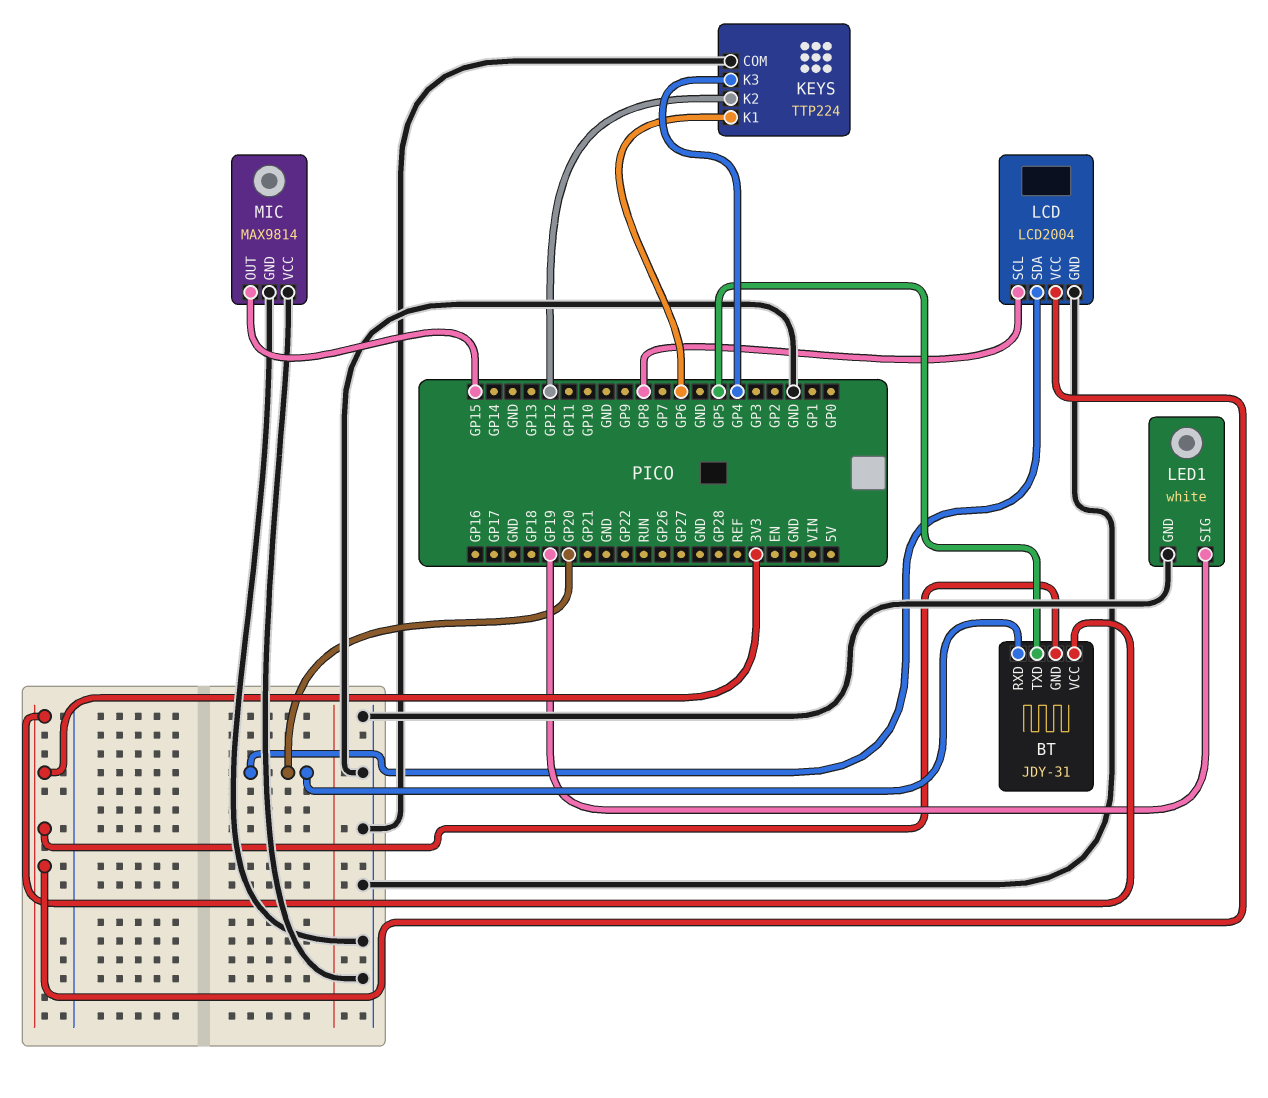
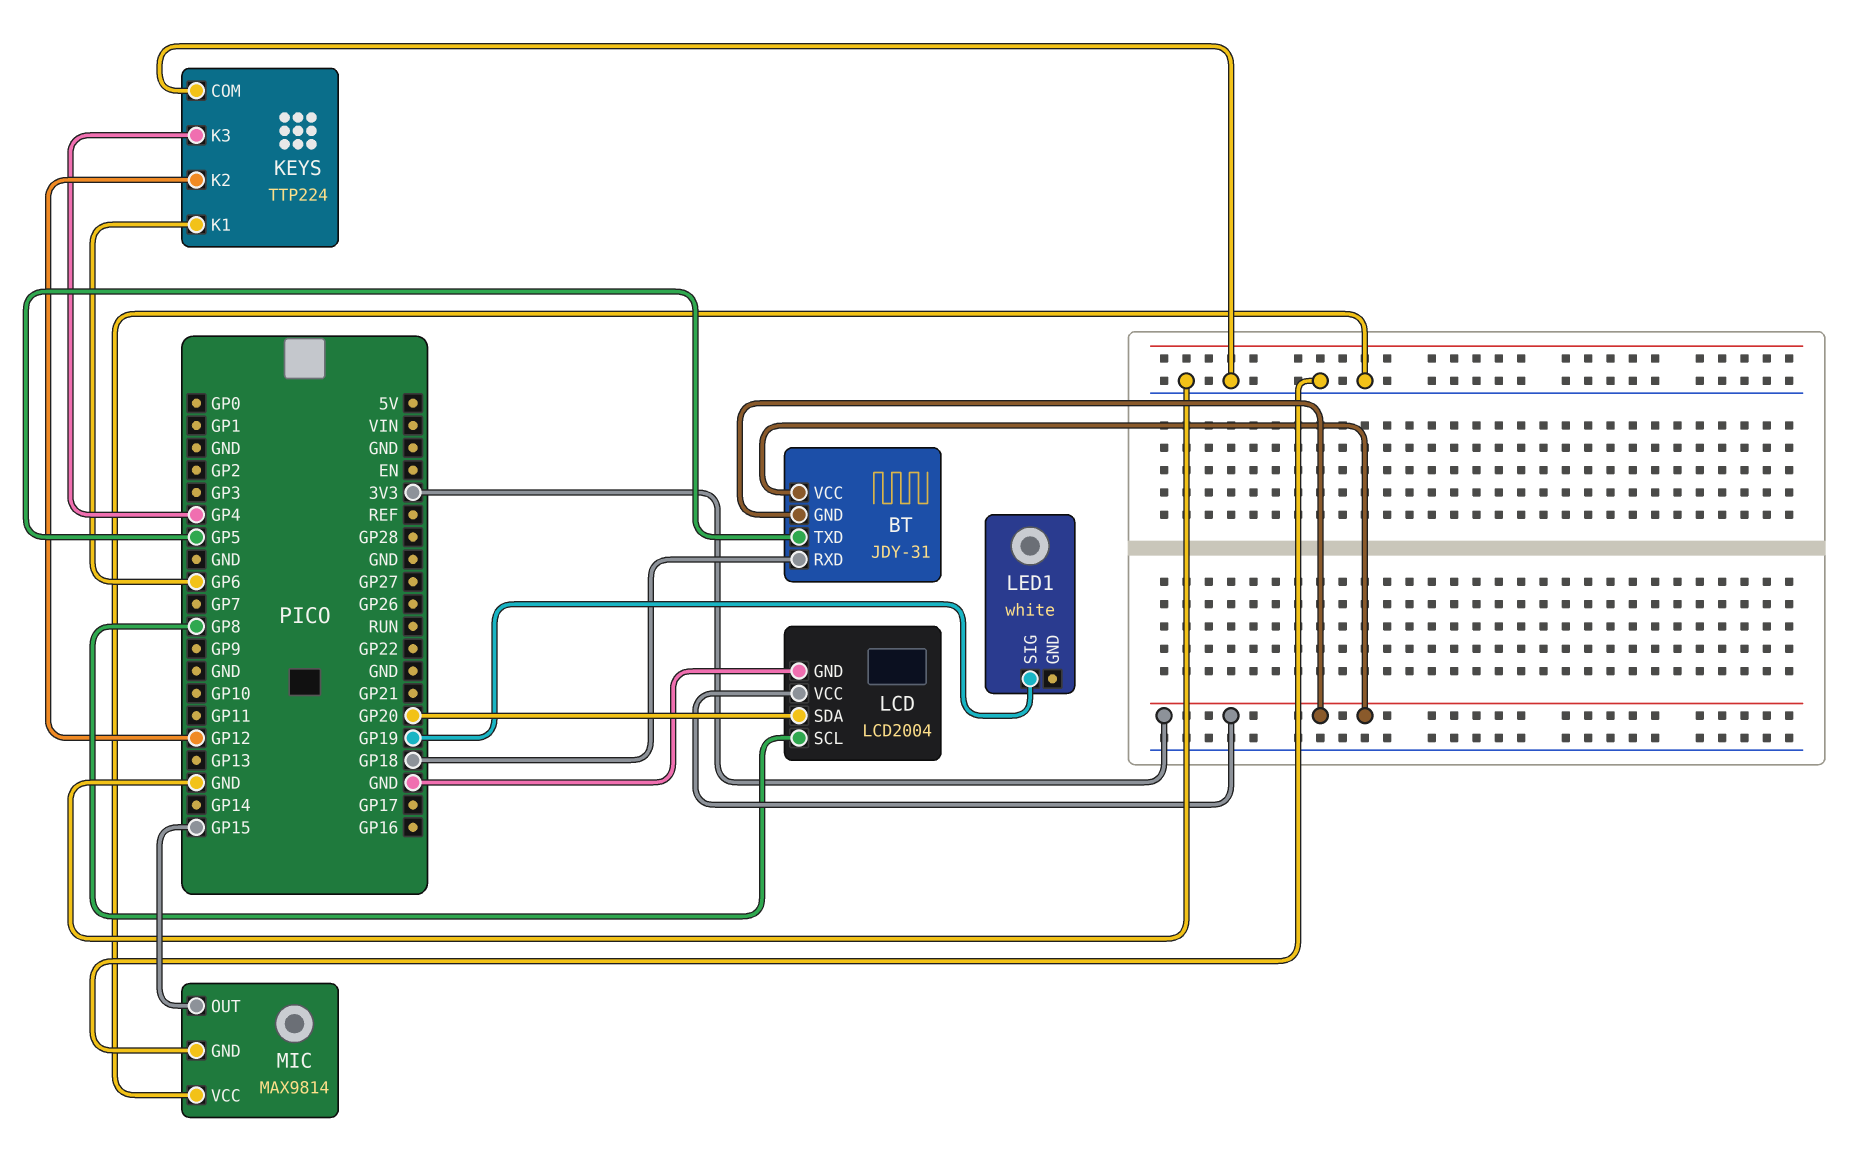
BT pin RXD: GP20 -> GP18
LED1 pin GND: GND -> none

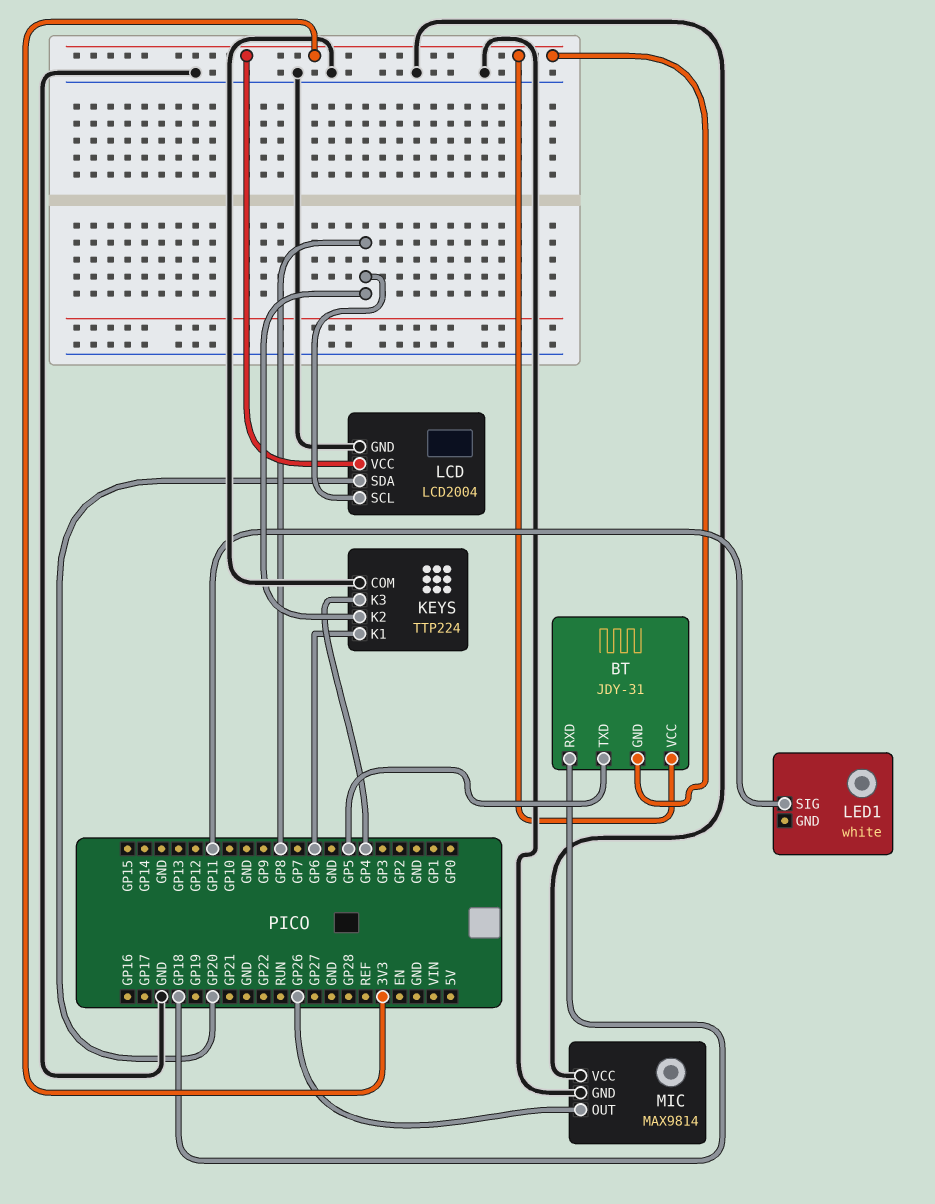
KEYS pin K2: GP12 -> GP8
LED1 pin SIG: GP19 -> GP11
MIC pin OUT: GP15 -> GP26

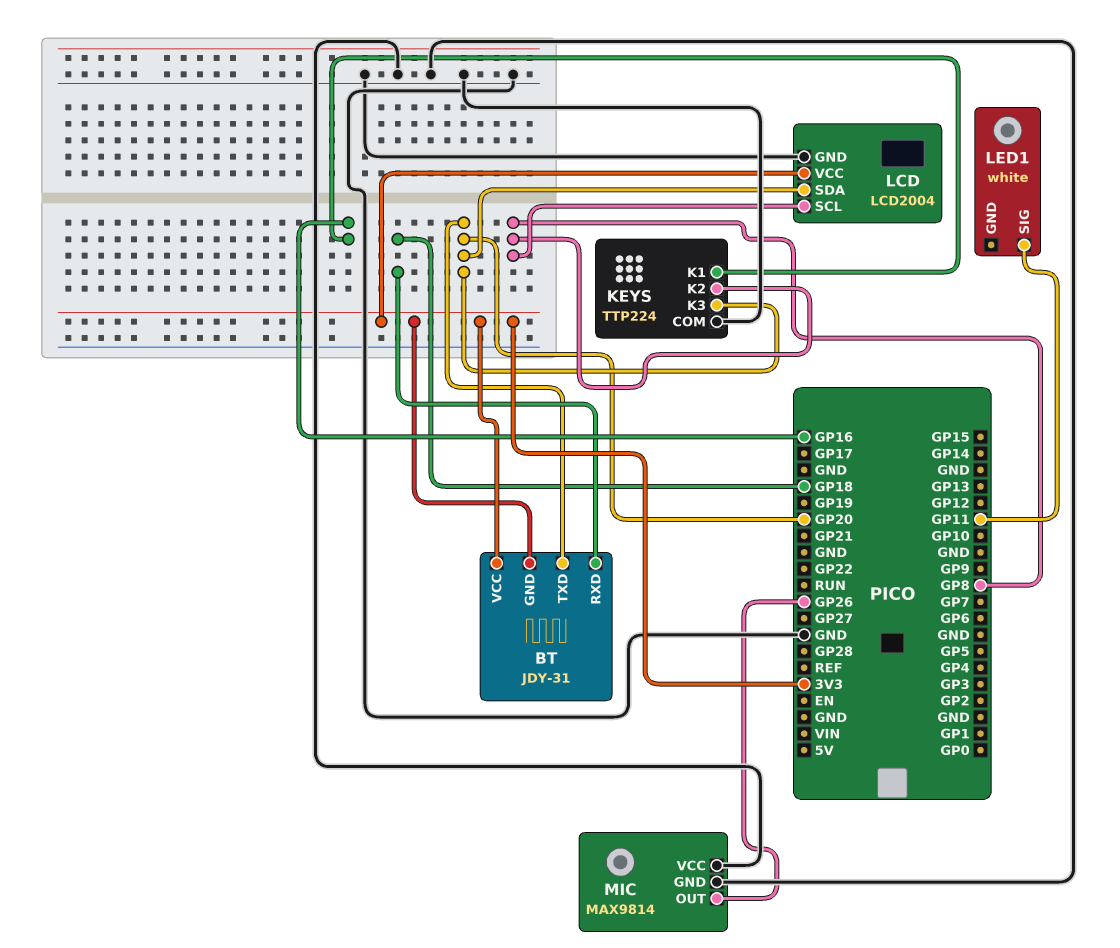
BT pin TXD: GP5 -> GP20
KEYS pin K1: GP6 -> GP16
KEYS pin K3: GP4 -> GP20

